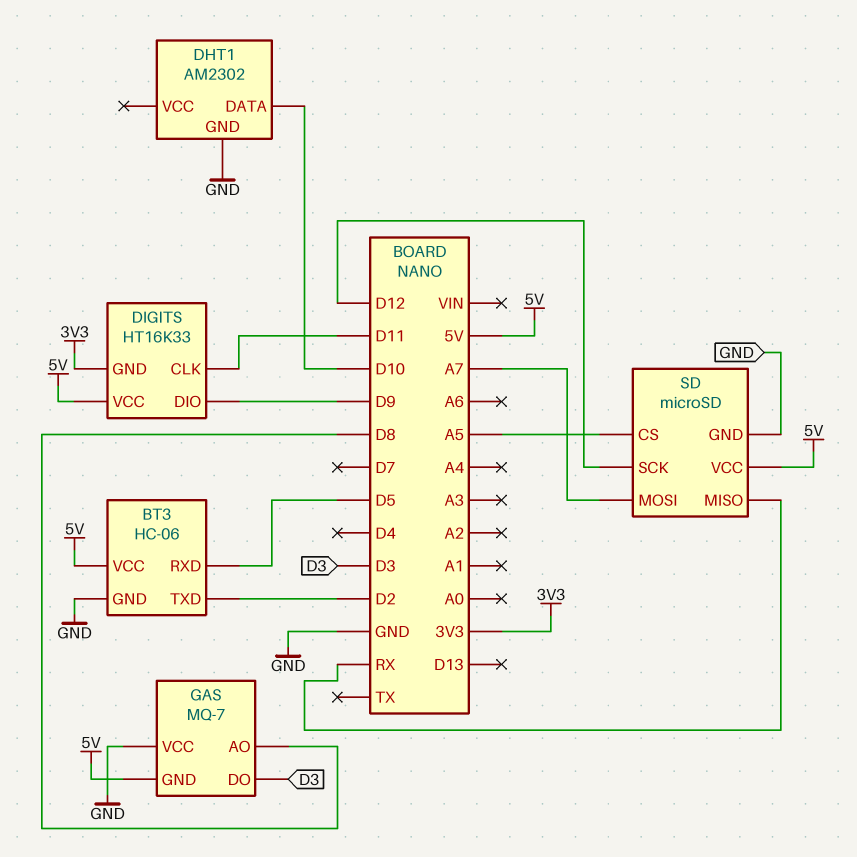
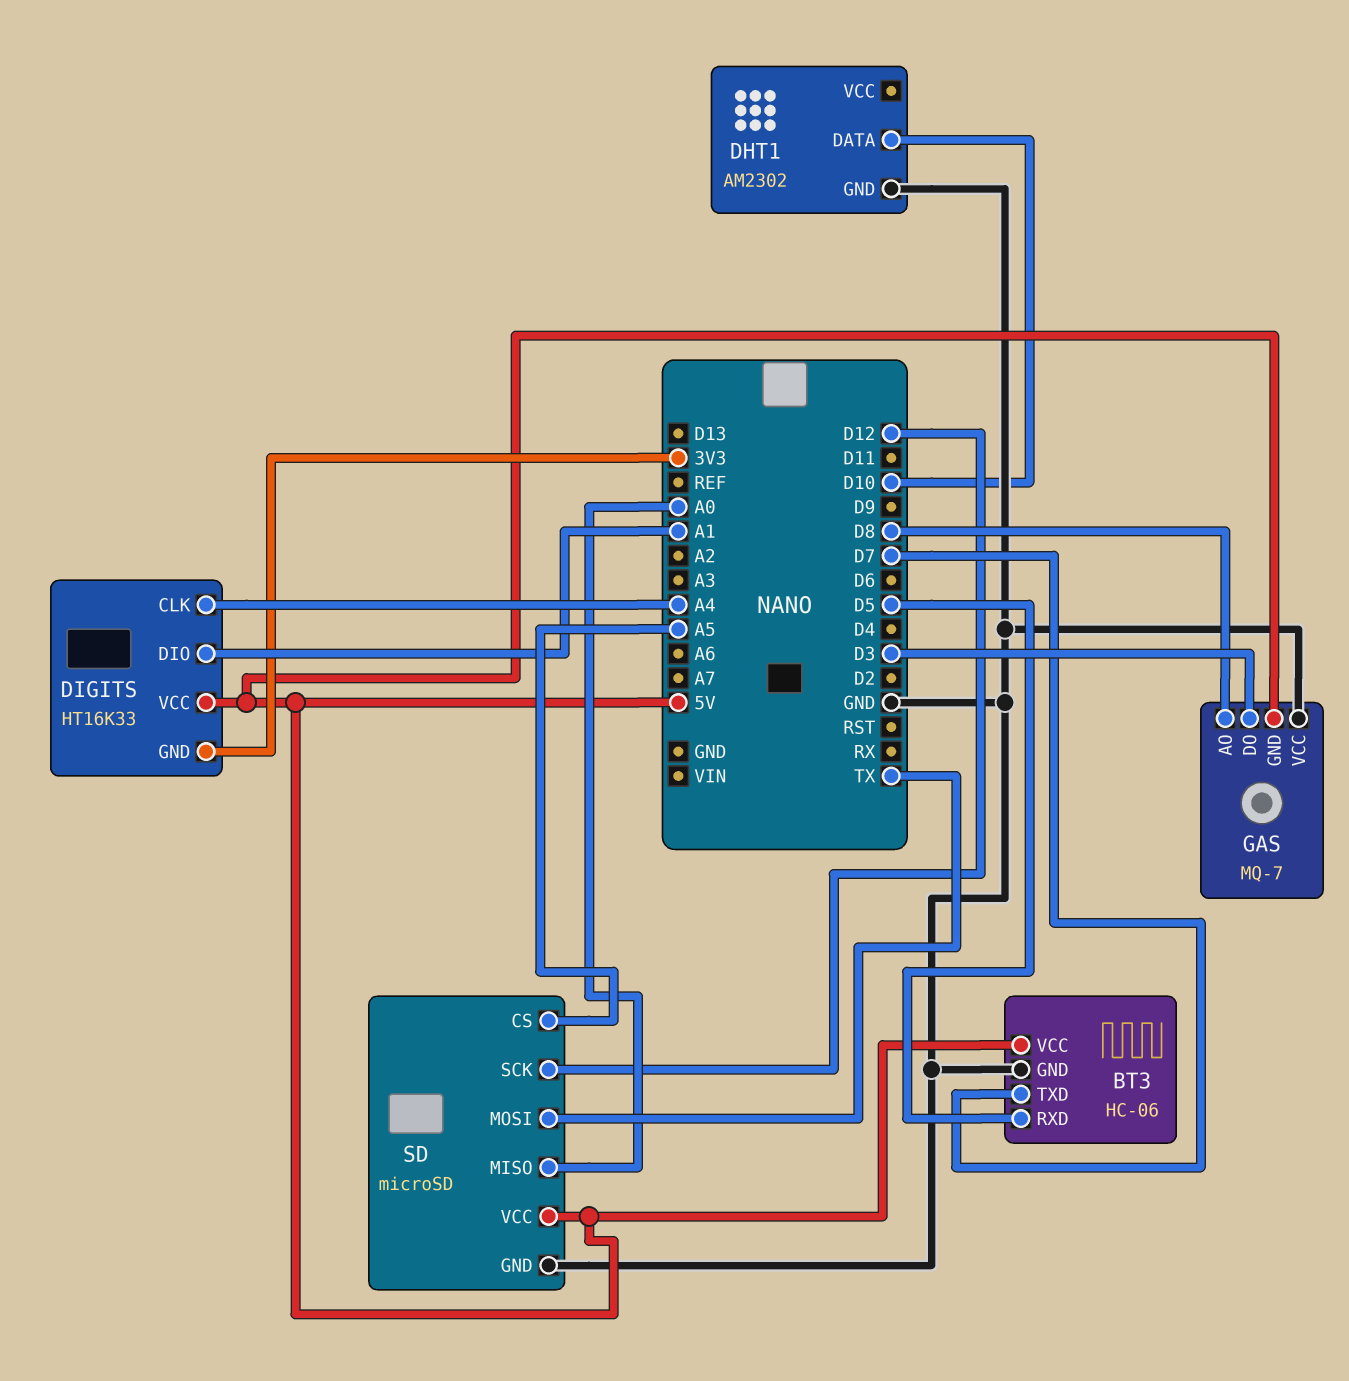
BT3 pin TXD: D2 -> D7
DIGITS pin CLK: D11 -> A4
DIGITS pin DIO: D9 -> A1
SD pin MISO: RX -> A0
SD pin MOSI: A7 -> TX

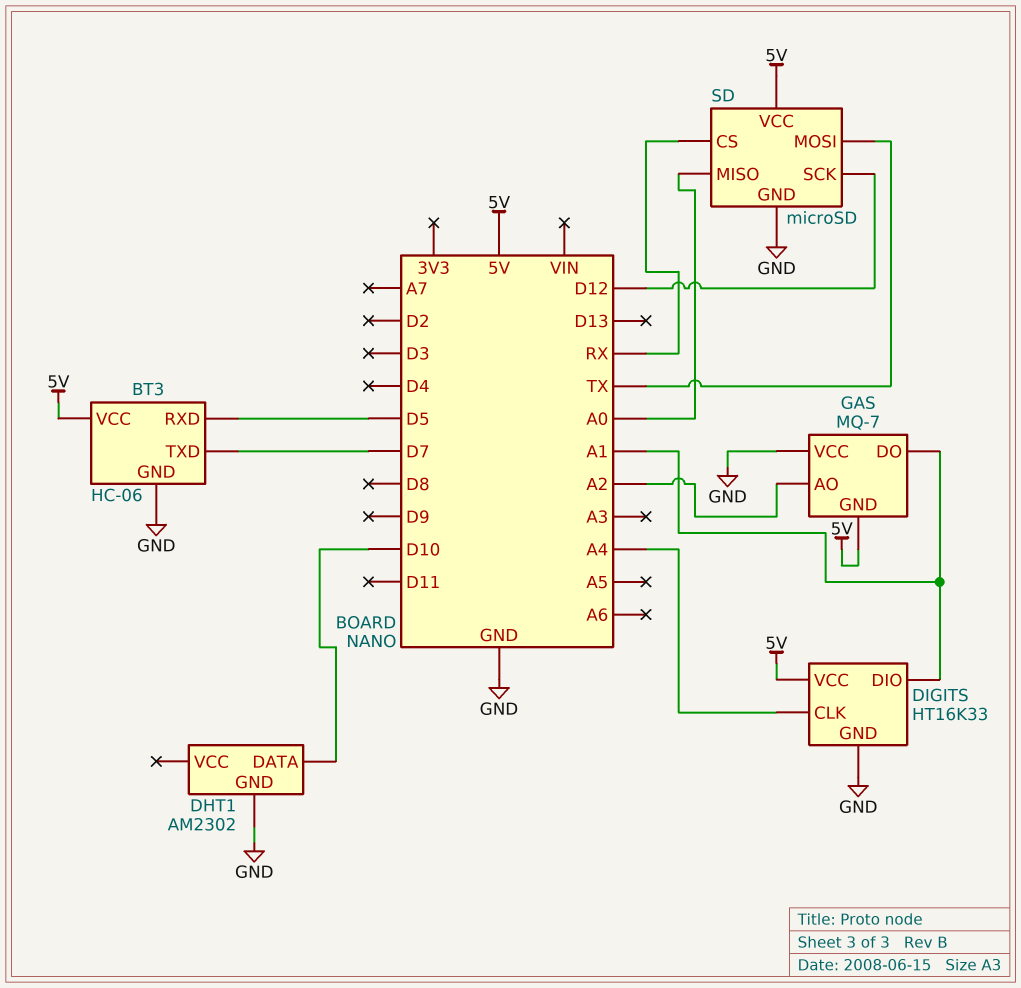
DIGITS pin GND: 3V3 -> GND
GAS pin AO: D8 -> A2
GAS pin DO: D3 -> A1
SD pin CS: A5 -> RX

